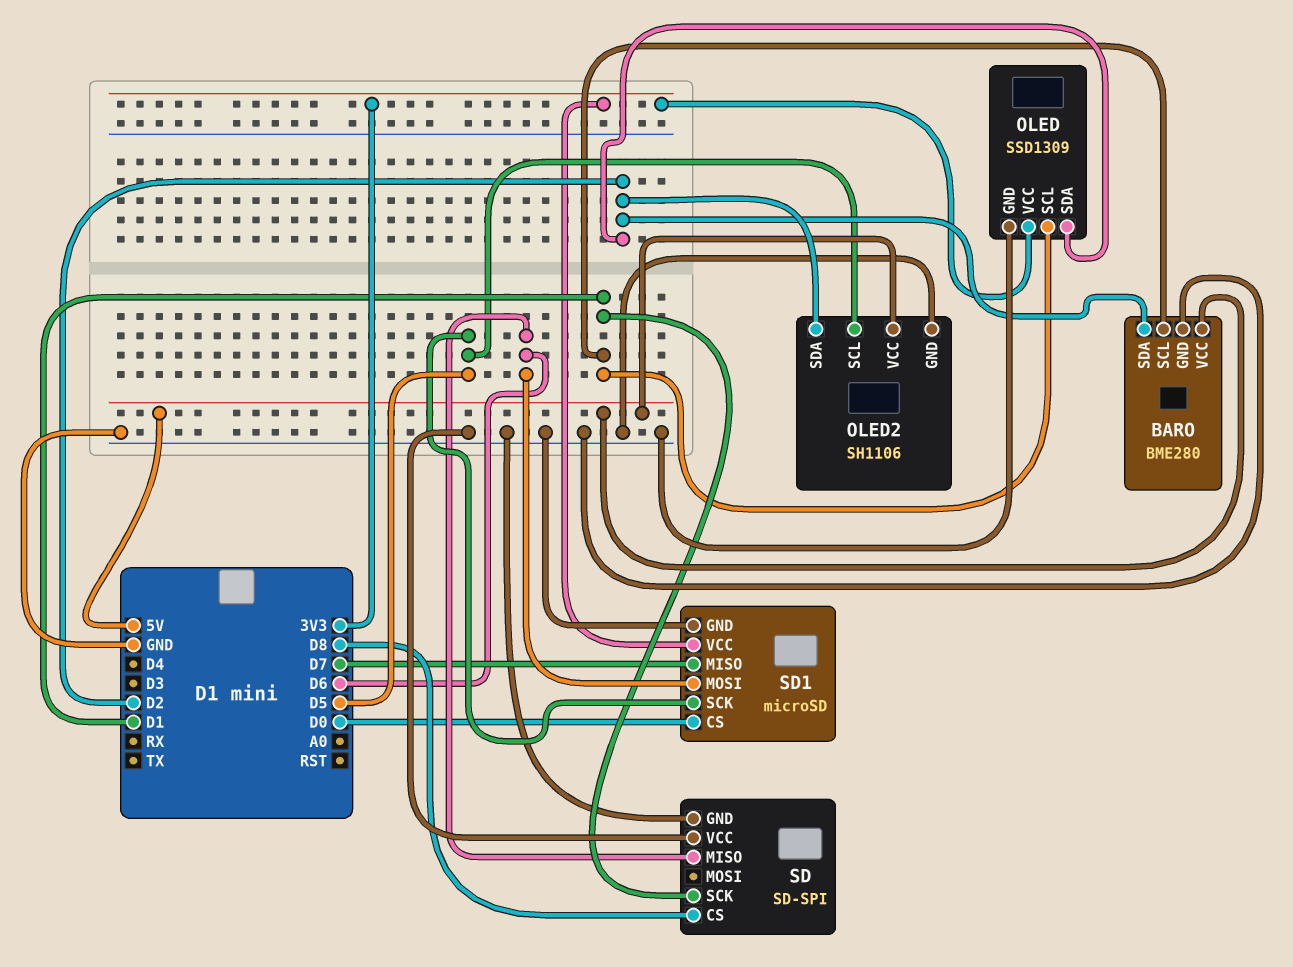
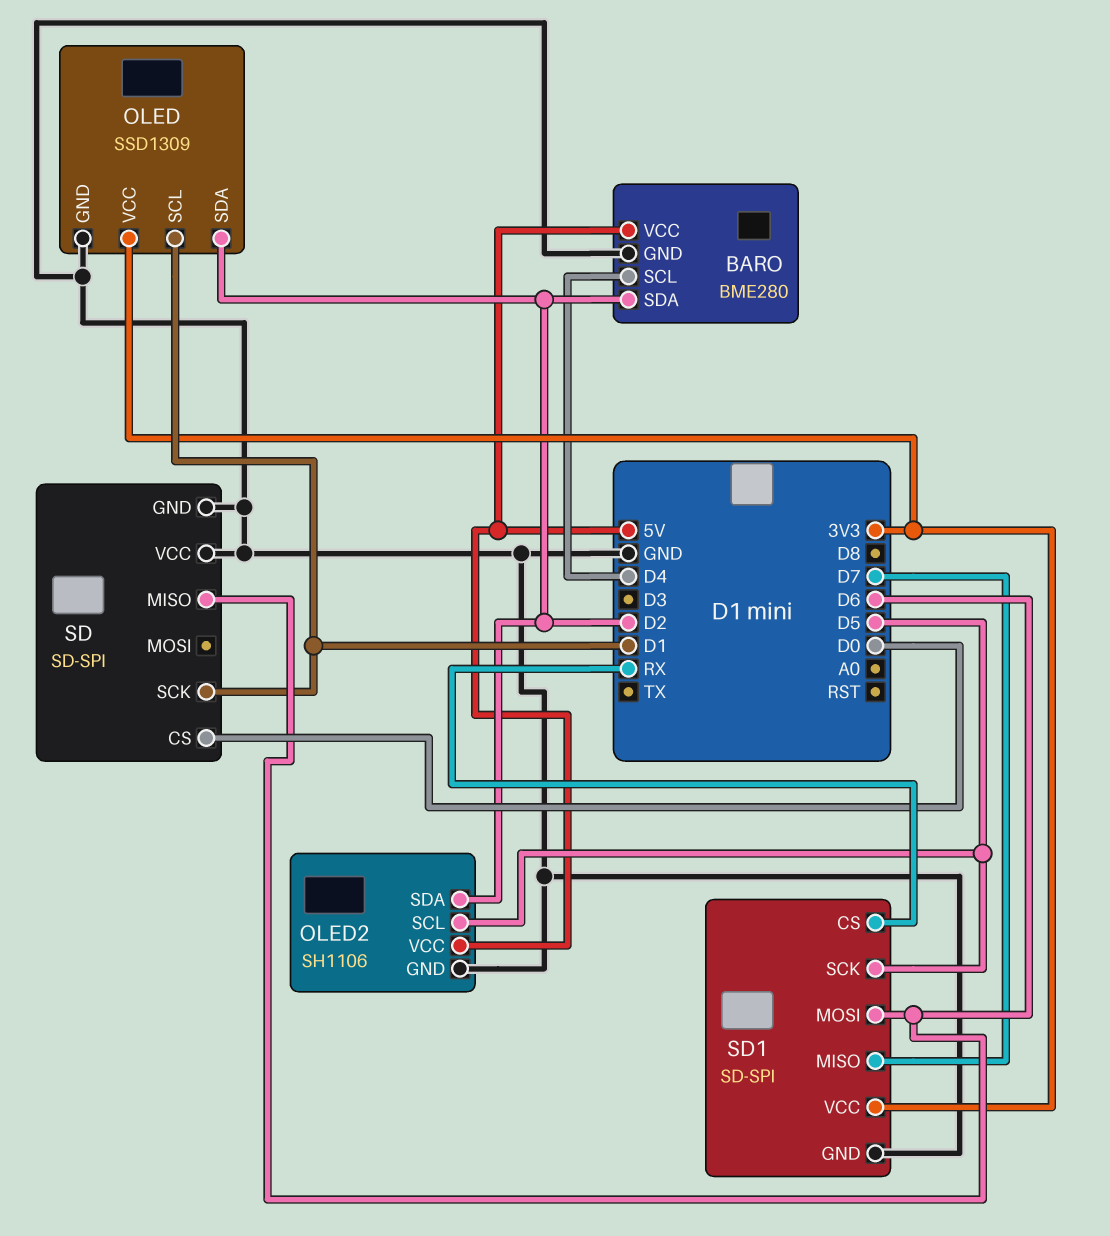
BARO pin SCL: D1 -> D4
SD pin CS: D8 -> D0
SD1: microSD -> SD-SPI
SD1 pin CS: D0 -> RX

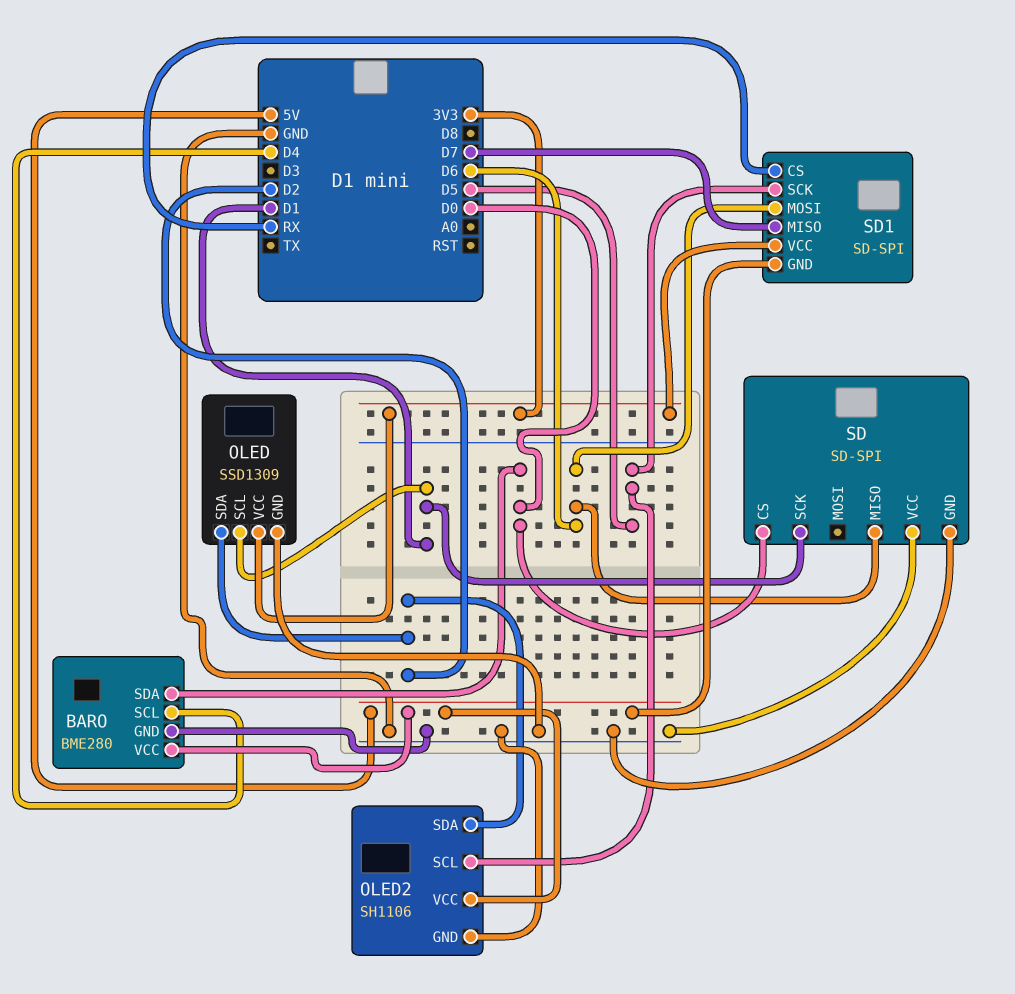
BARO pin SDA: D2 -> D0
SD1 pin GND: GND -> 5V

